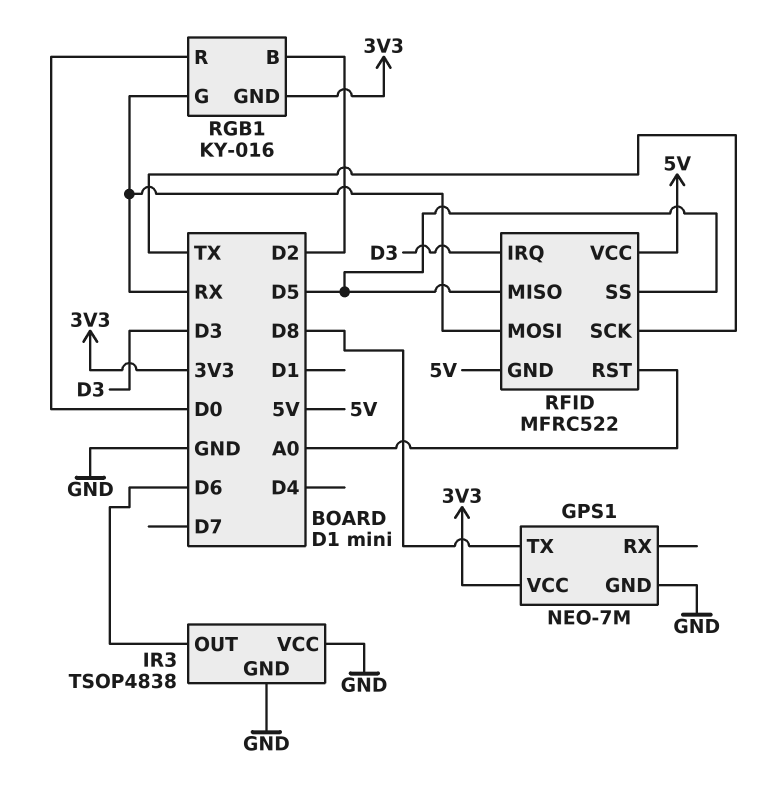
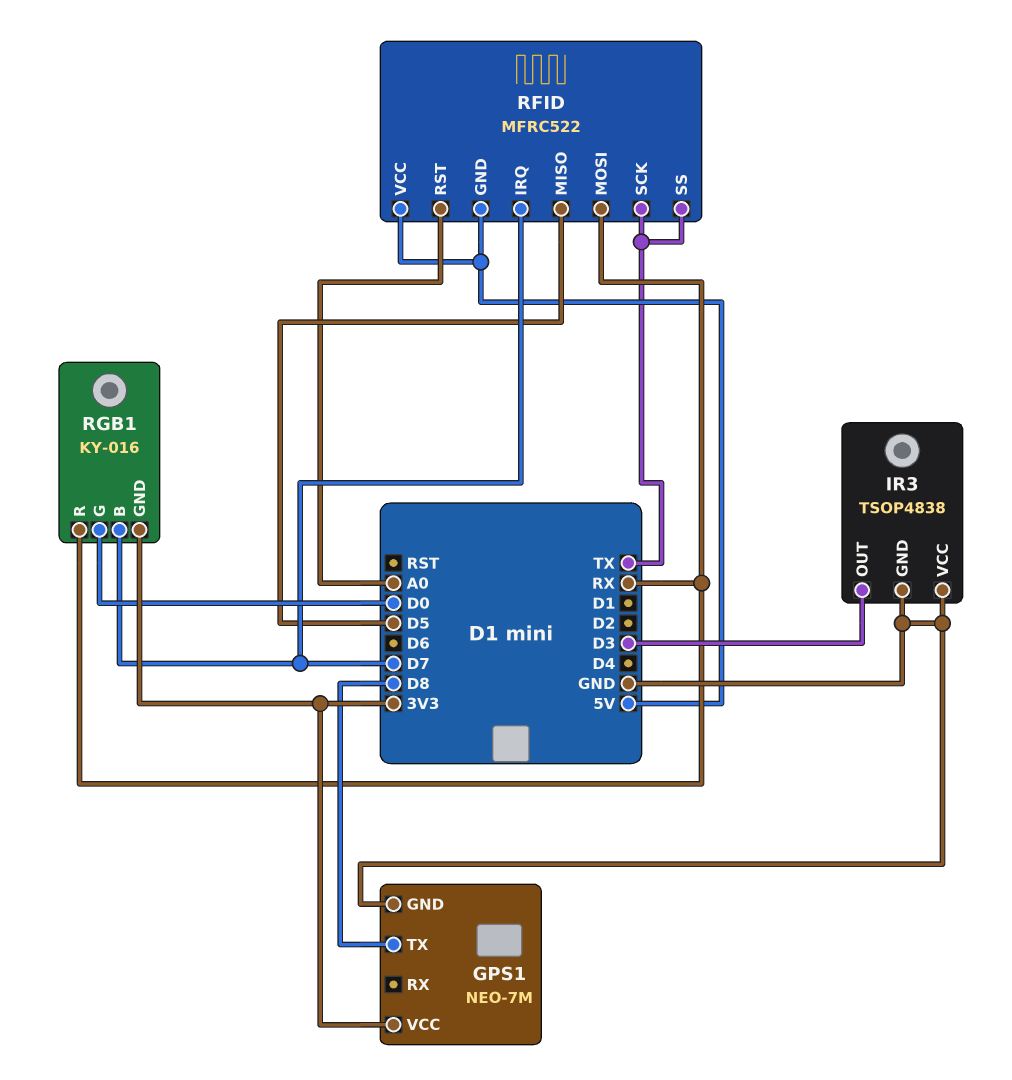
IR3 pin OUT: D6 -> D3
RFID pin IRQ: D3 -> D7
RFID pin SS: D5 -> TX
RGB1 pin B: D2 -> D7
RGB1 pin G: RX -> D0
RGB1 pin R: D0 -> RX

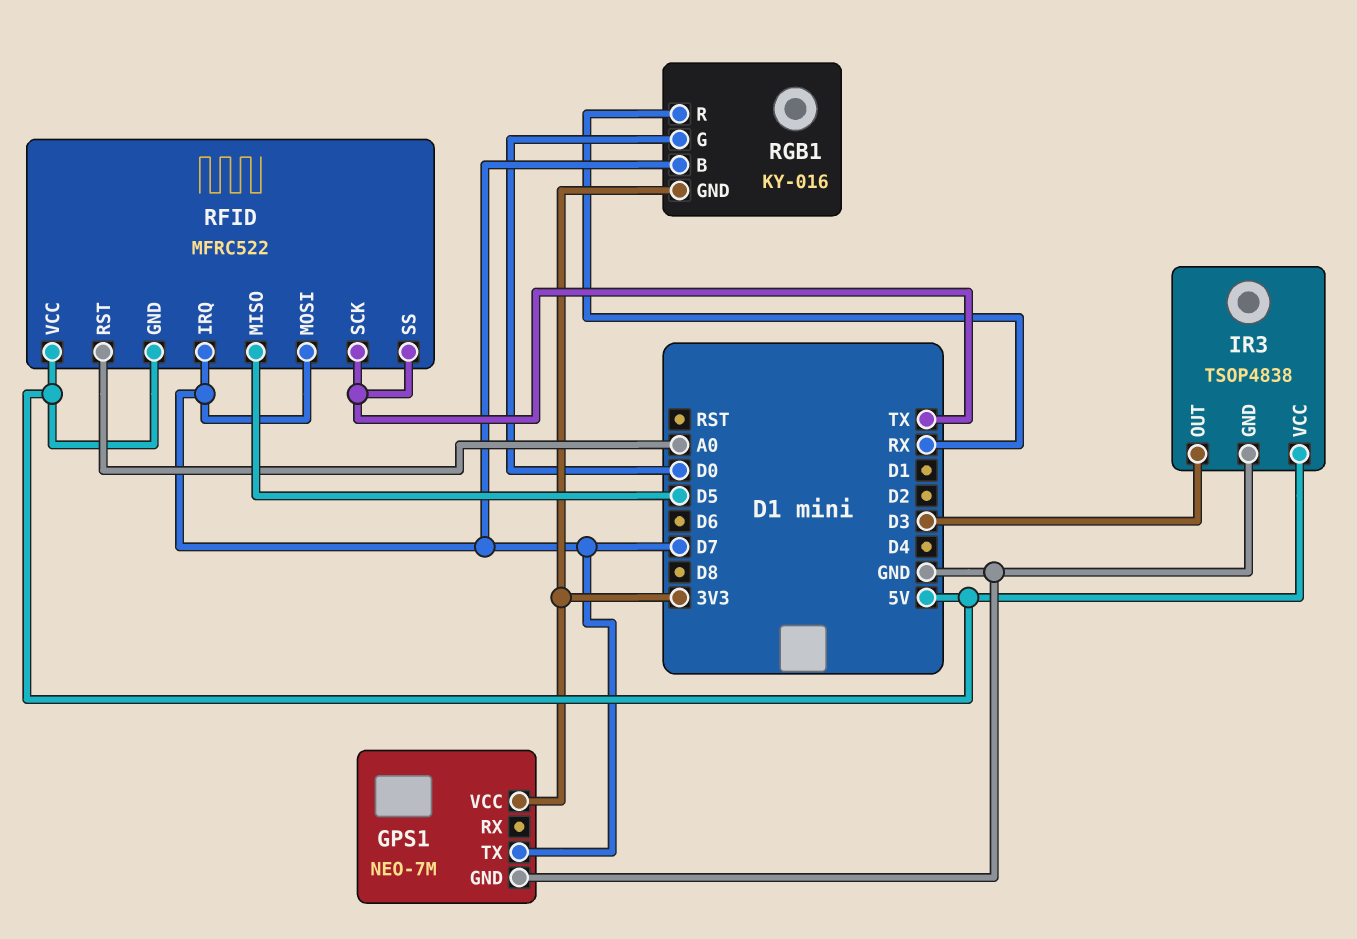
GPS1 pin TX: D8 -> D7
IR3 pin VCC: GND -> 5V
RFID pin MOSI: RX -> D7

